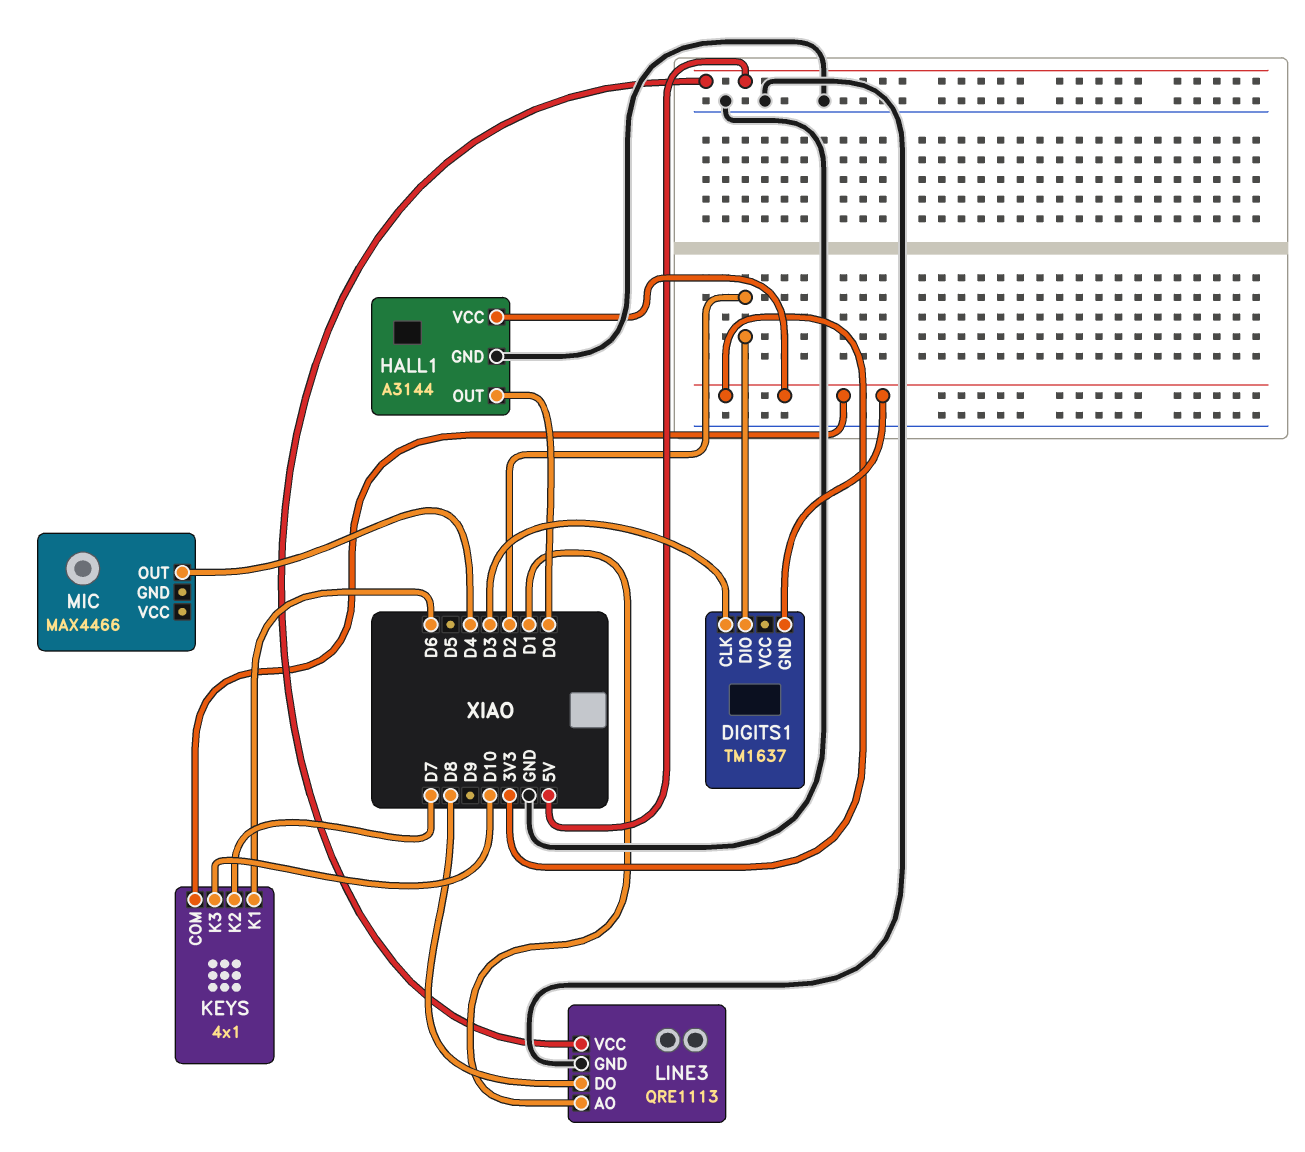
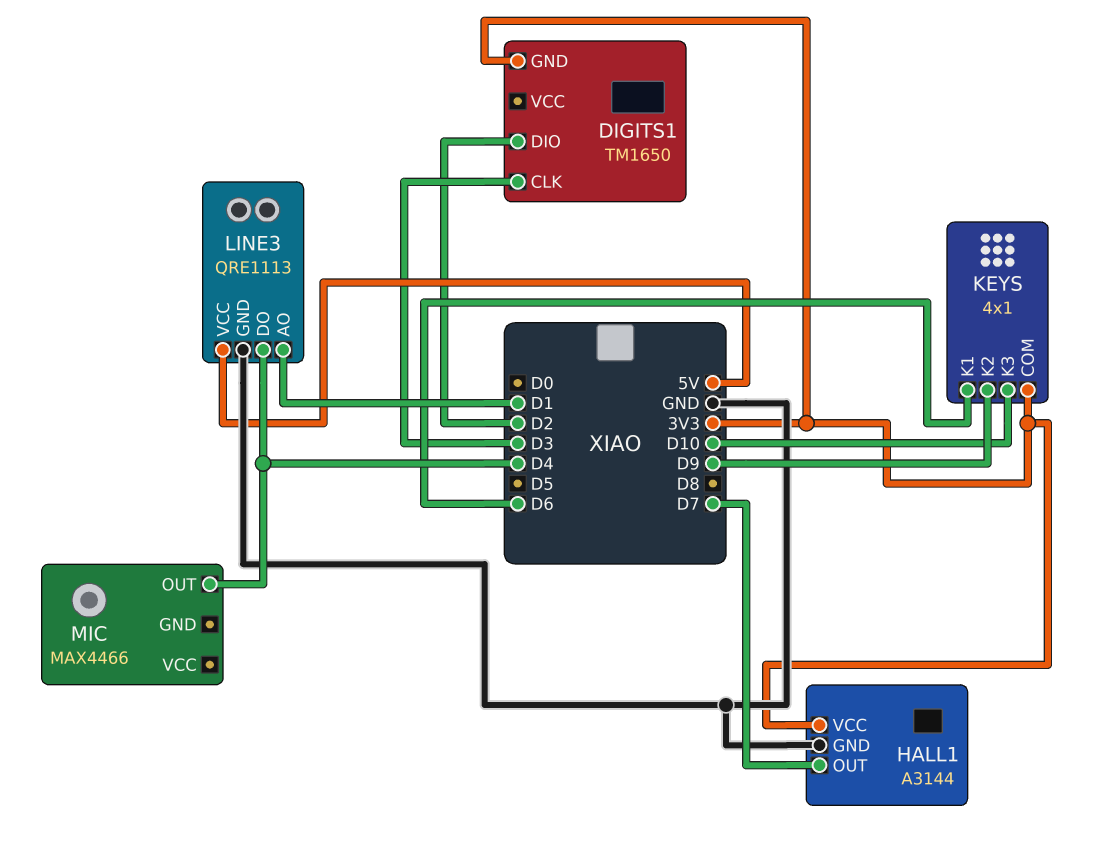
DIGITS1: TM1637 -> TM1650
HALL1 pin OUT: D0 -> D7
KEYS pin K2: D7 -> D9
LINE3 pin DO: D8 -> D4

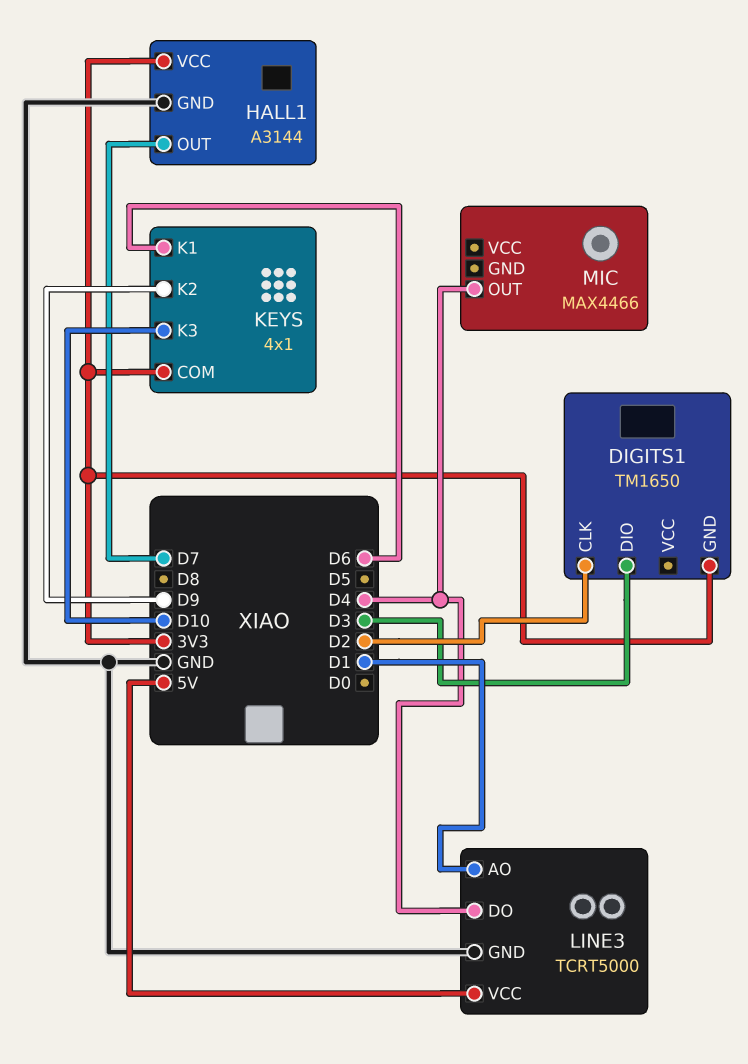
DIGITS1 pin CLK: D3 -> D2
DIGITS1 pin DIO: D2 -> D3
LINE3: QRE1113 -> TCRT5000

